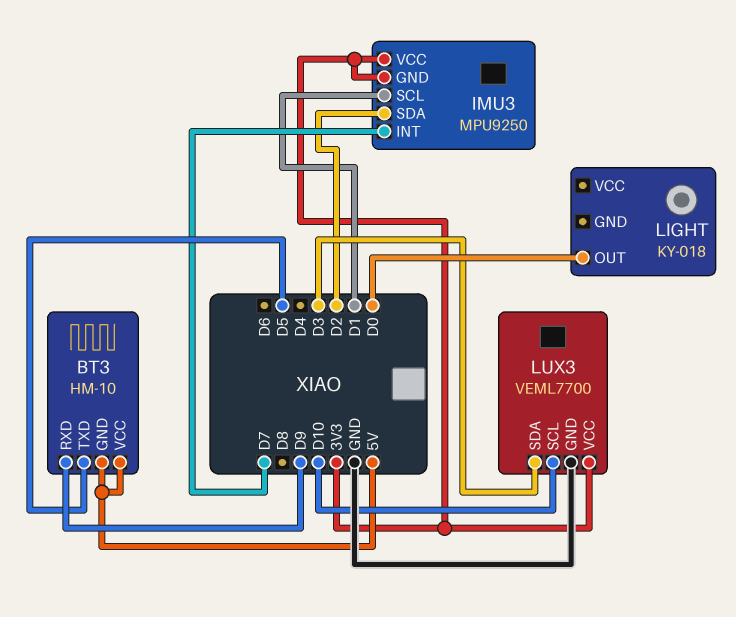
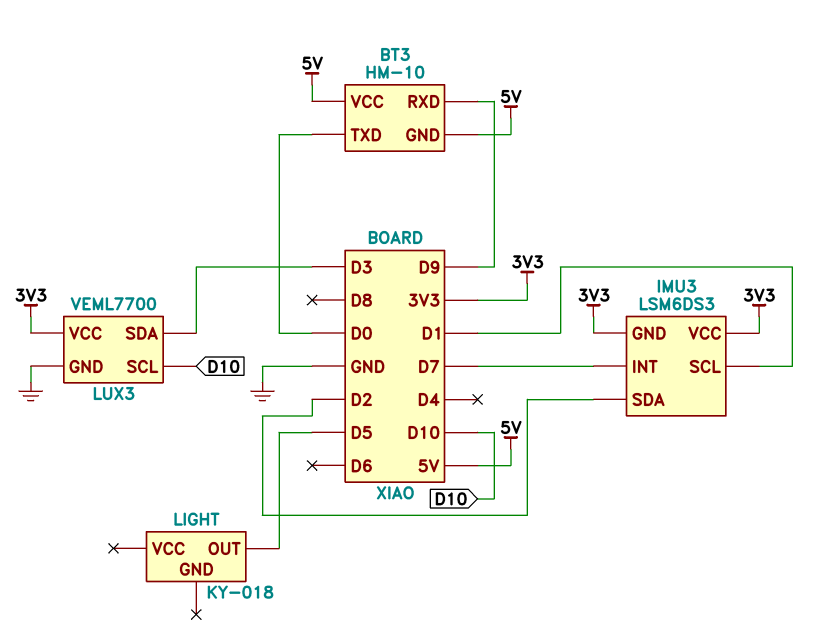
BT3 pin TXD: D5 -> D0
IMU3: MPU9250 -> LSM6DS3
LIGHT pin OUT: D0 -> D5

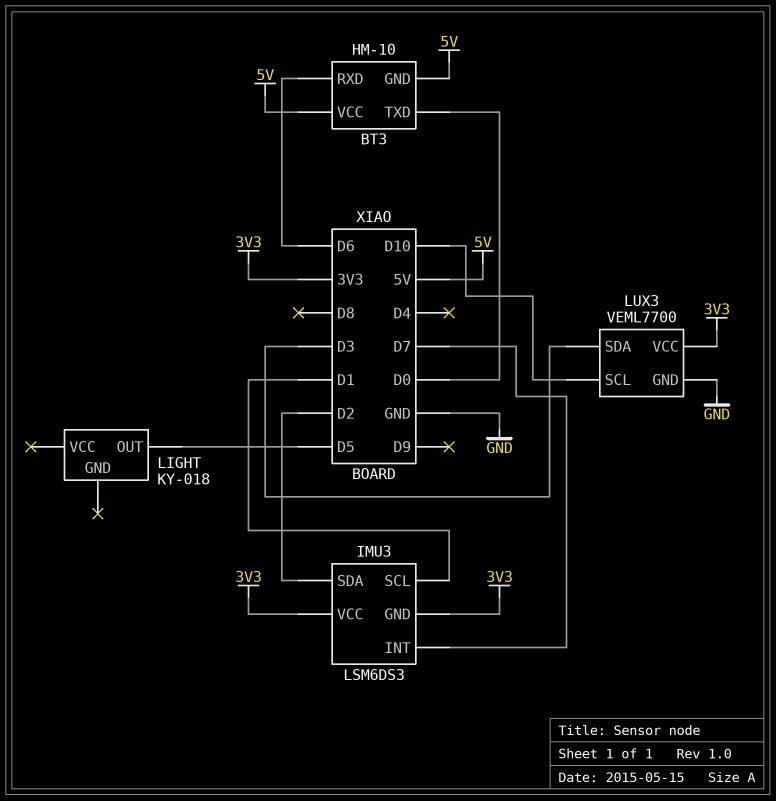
BT3 pin RXD: D9 -> D6

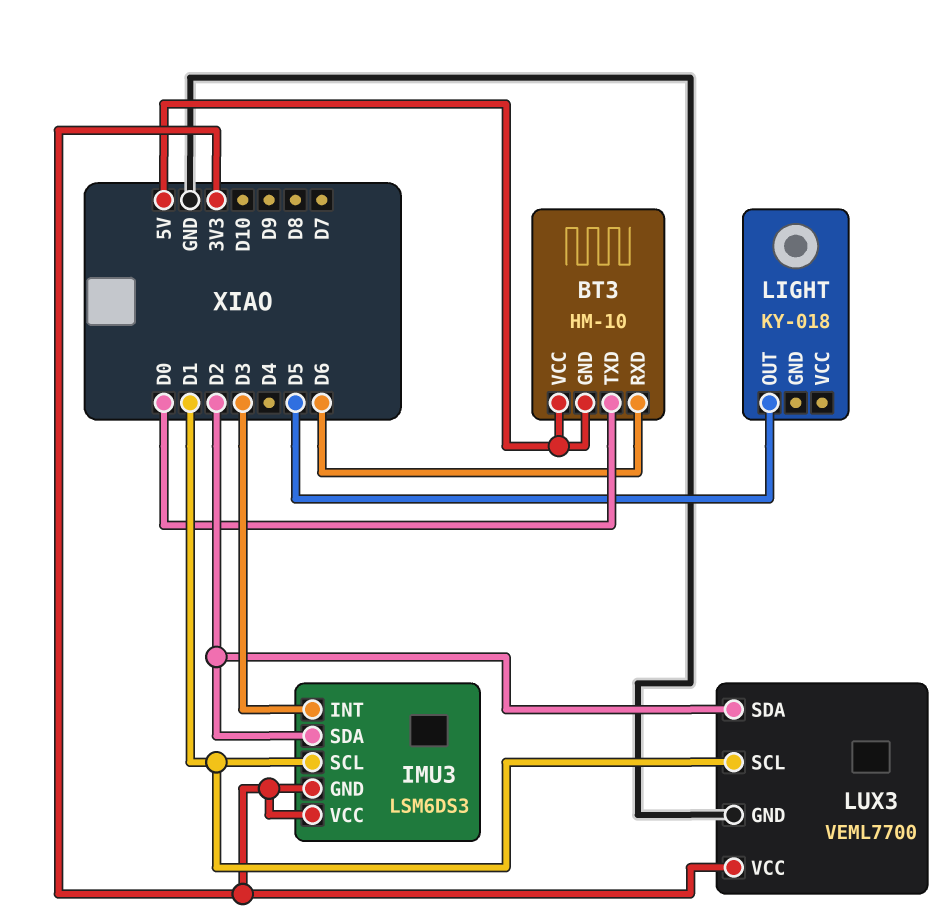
IMU3 pin INT: D7 -> D3
LUX3 pin SCL: D10 -> D1
LUX3 pin SDA: D3 -> D2

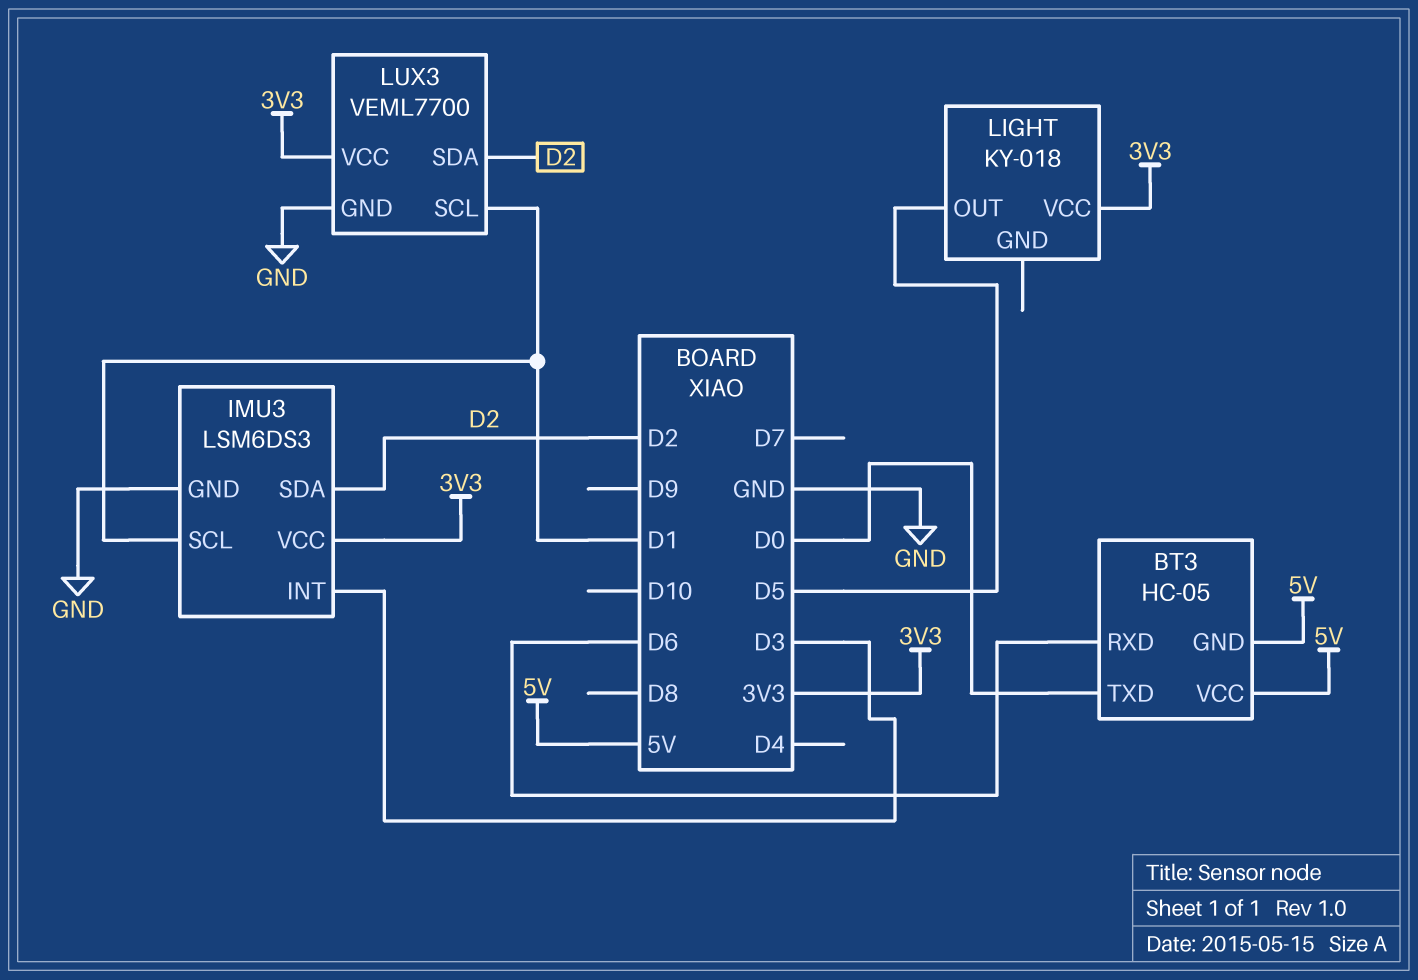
BT3: HM-10 -> HC-05
IMU3 pin GND: 3V3 -> GND
LIGHT pin VCC: none -> 3V3

